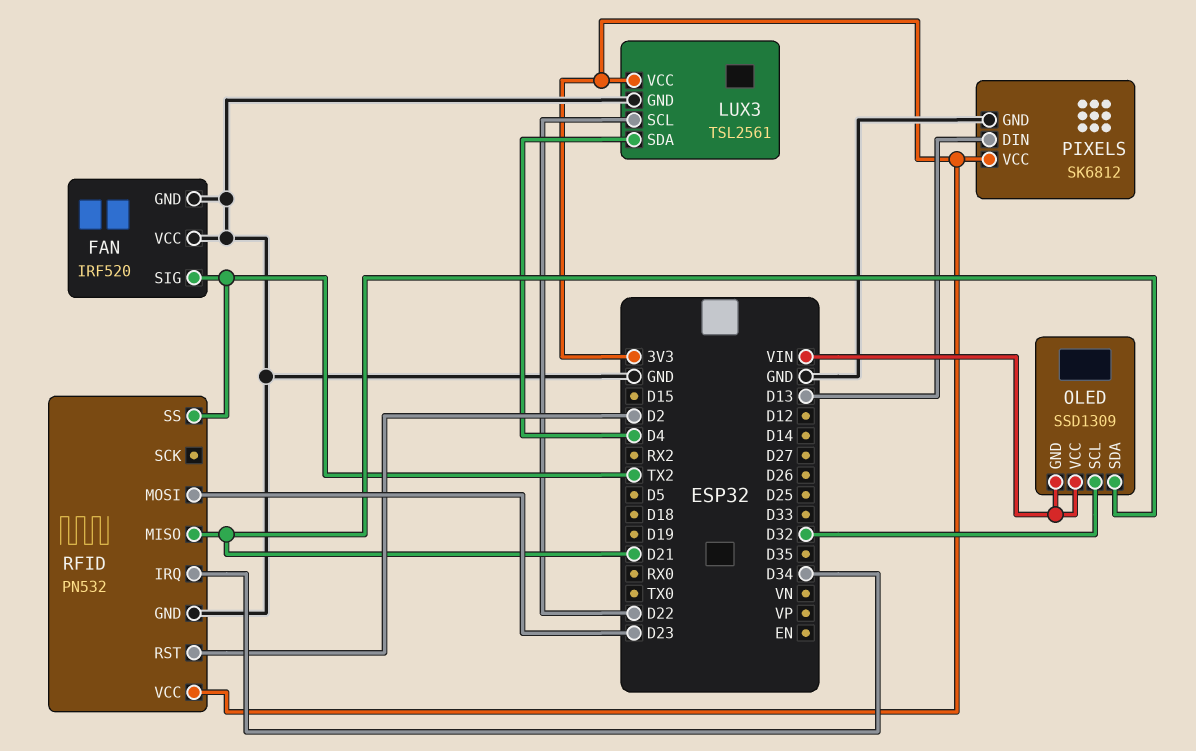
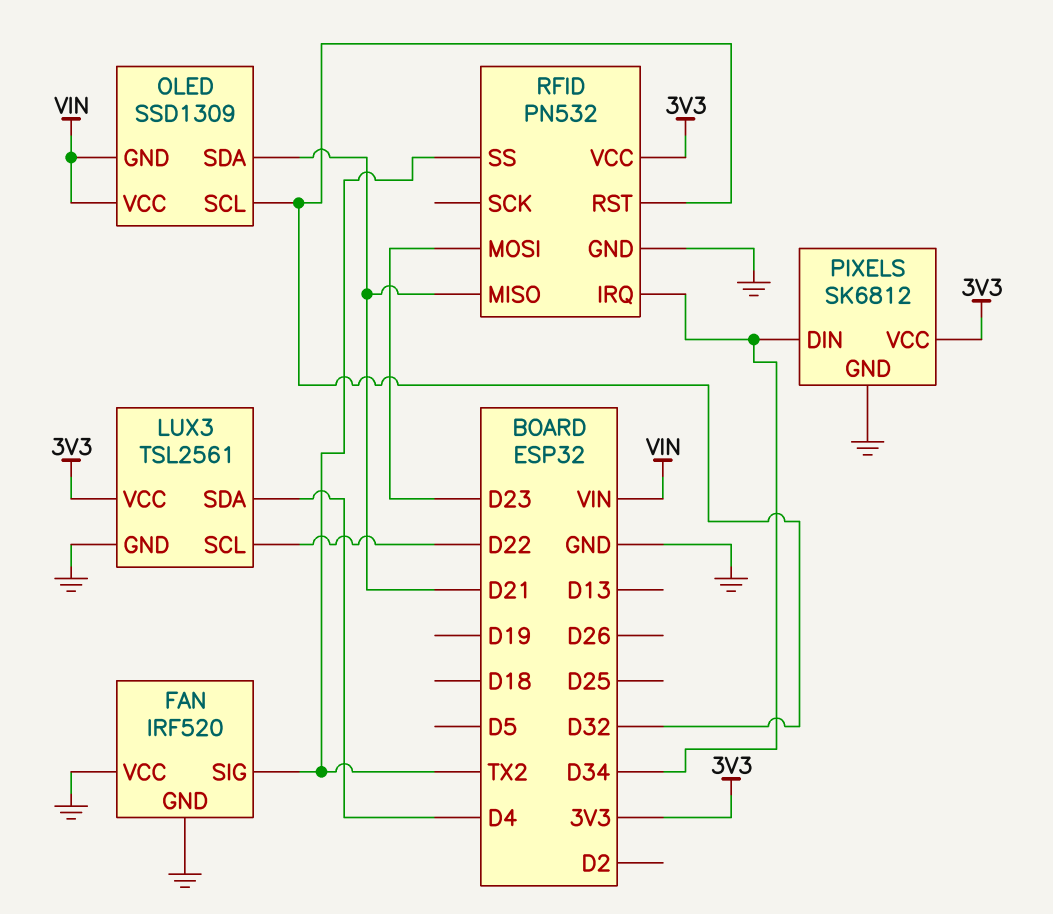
PIXELS pin DIN: D13 -> D34
RFID pin RST: D2 -> D32

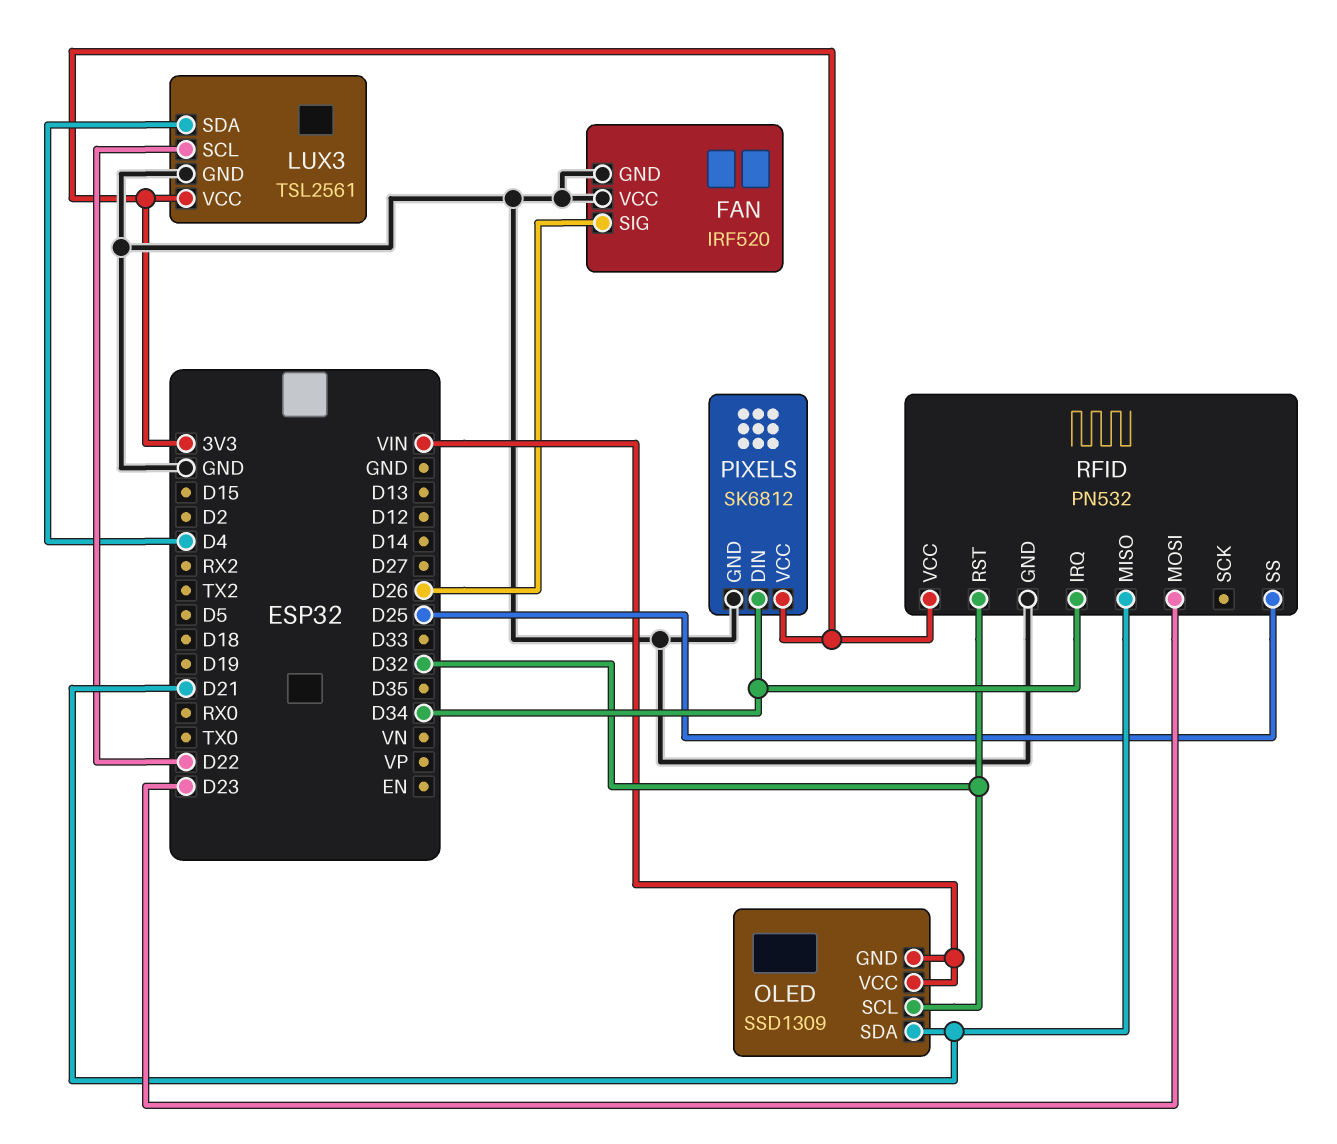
FAN pin SIG: TX2 -> D26
RFID pin SS: TX2 -> D25

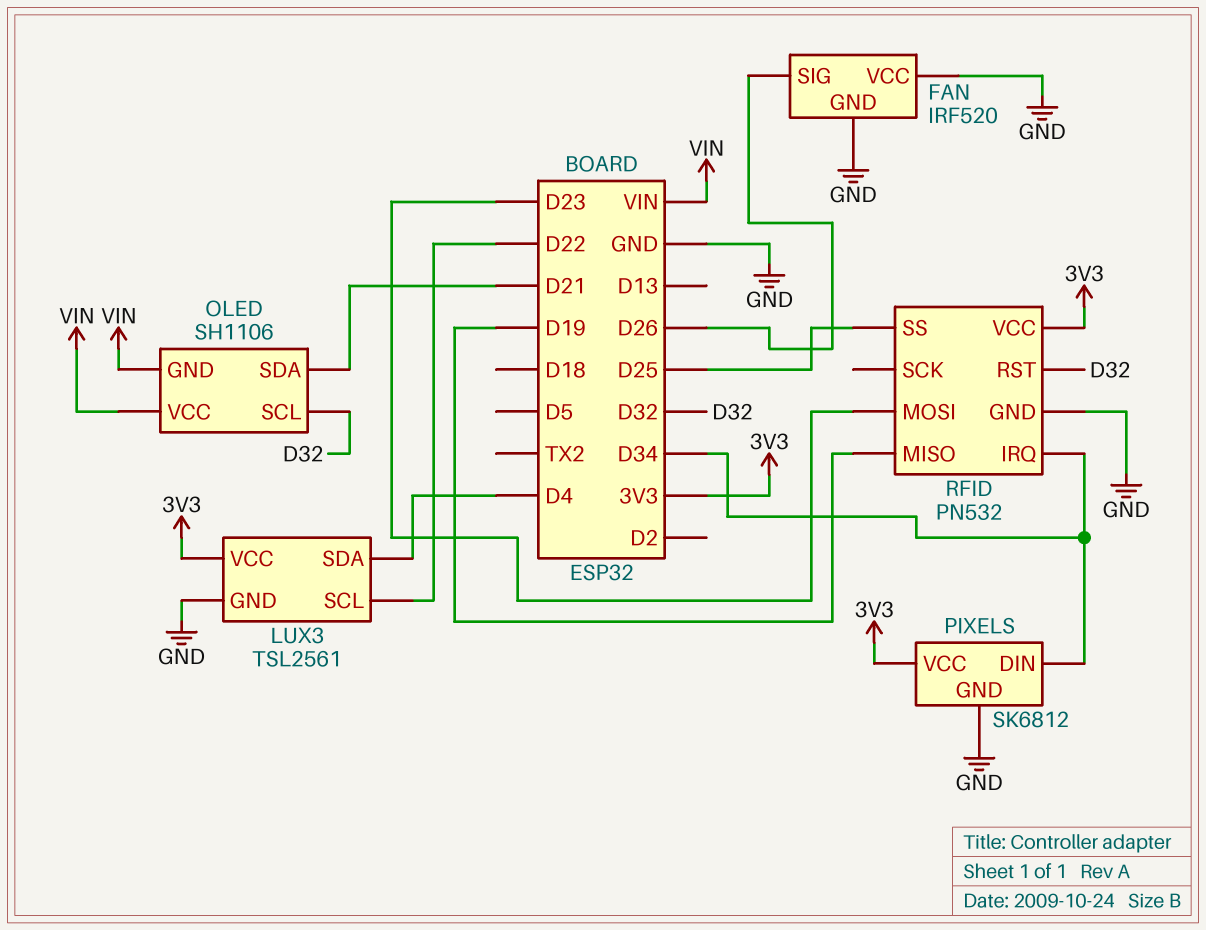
OLED: SSD1309 -> SH1106
RFID pin MISO: D21 -> D19

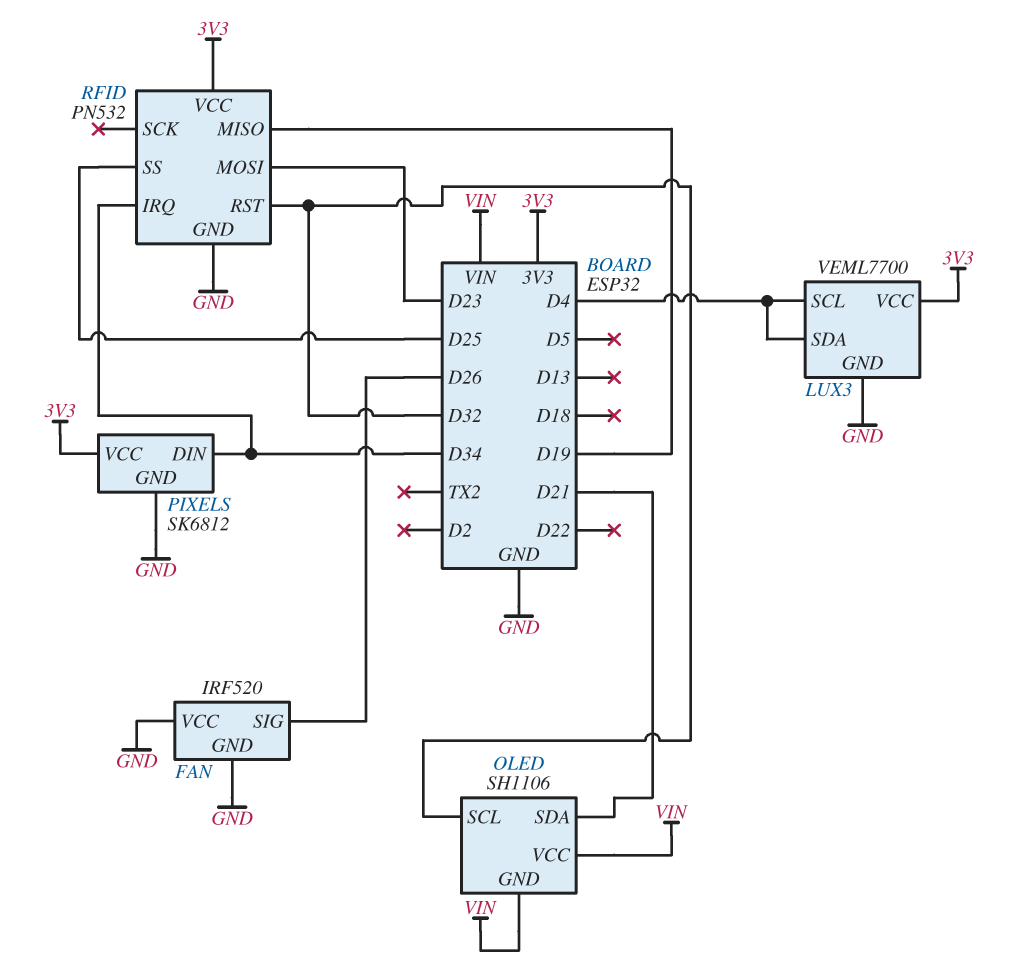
LUX3: TSL2561 -> VEML7700
LUX3 pin SCL: D22 -> D4

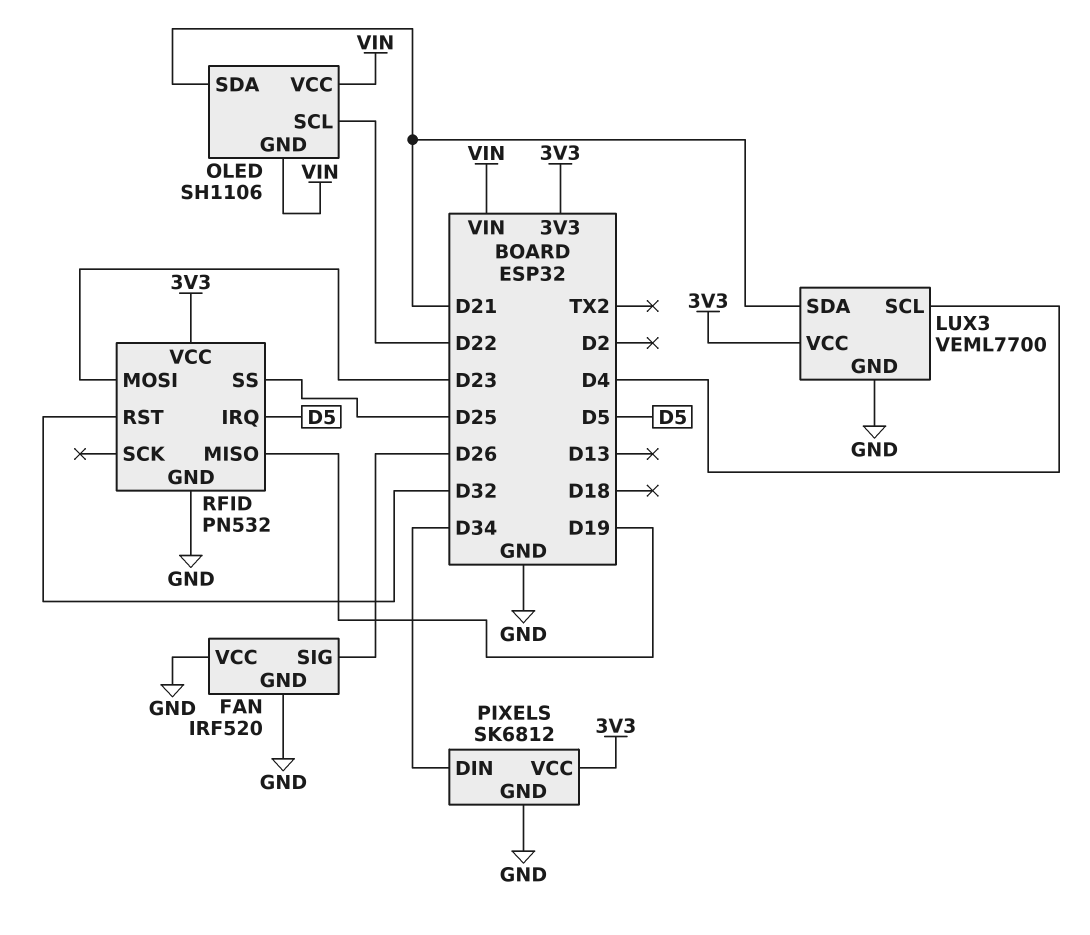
LUX3 pin SDA: D4 -> D21
OLED pin SCL: D32 -> D22
RFID pin IRQ: D34 -> D5

